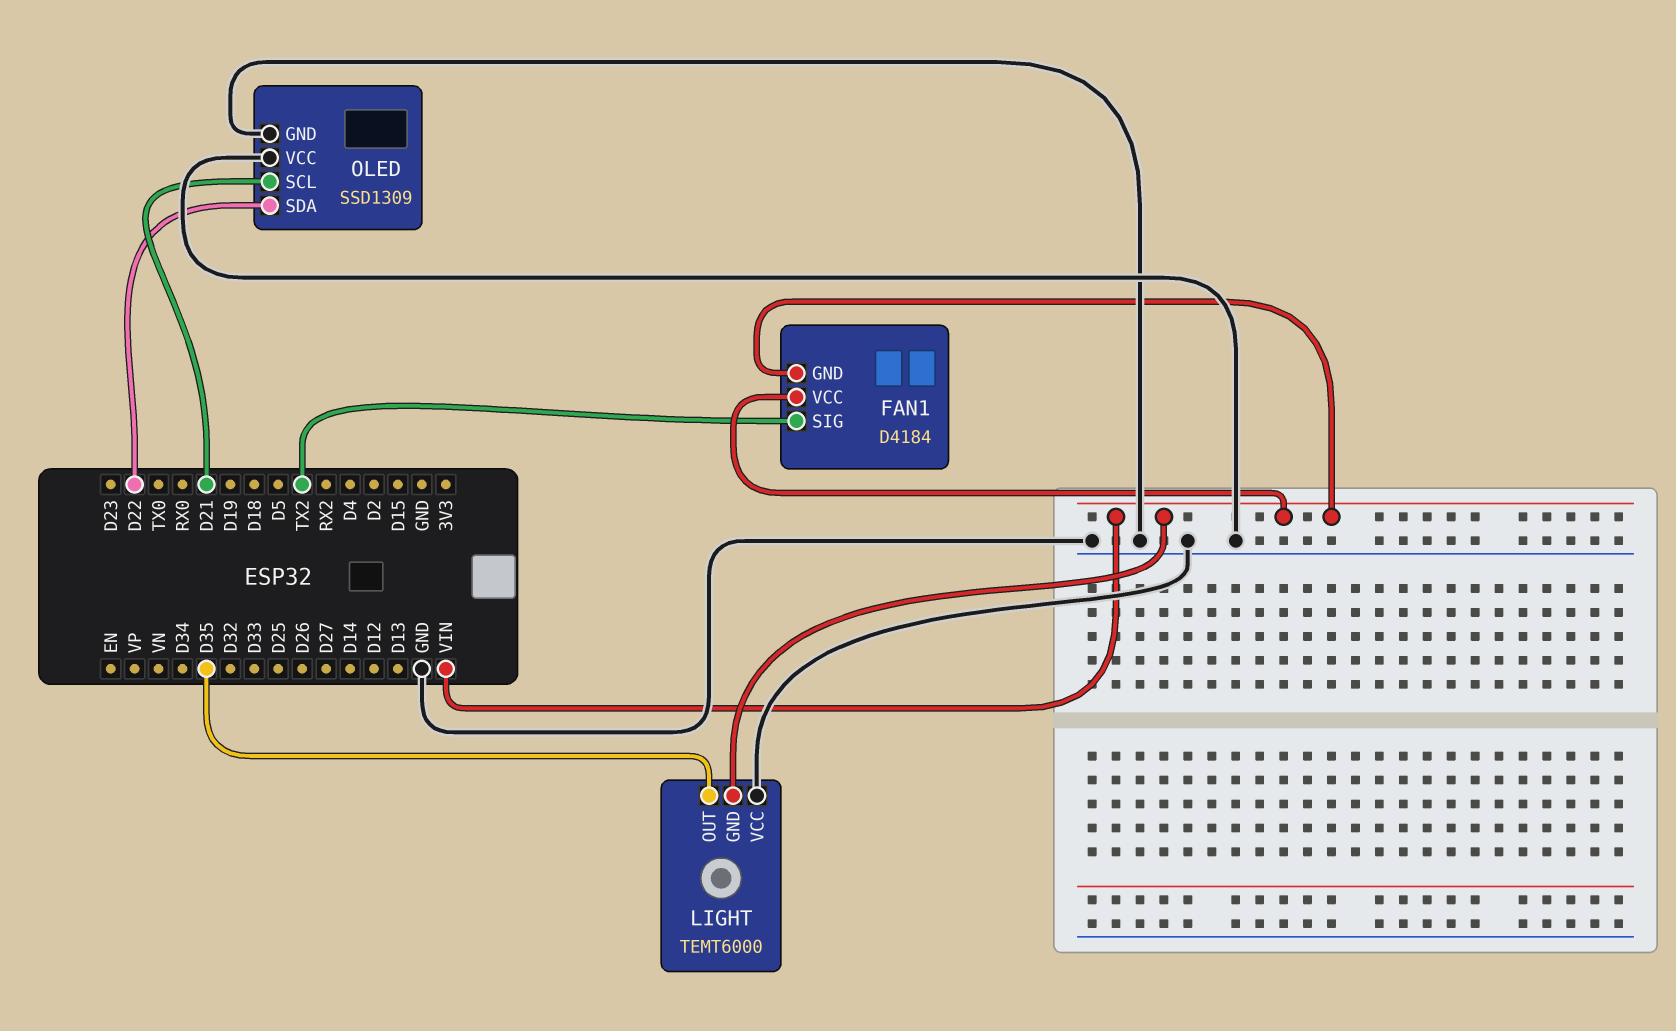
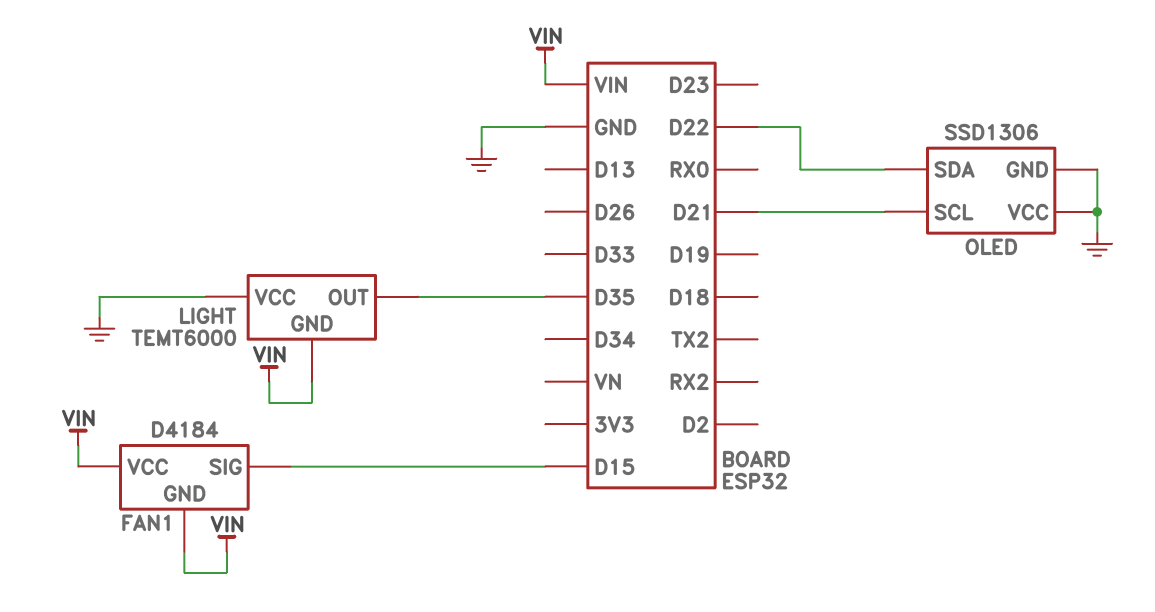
FAN1 pin SIG: TX2 -> D15
OLED: SSD1309 -> SSD1306

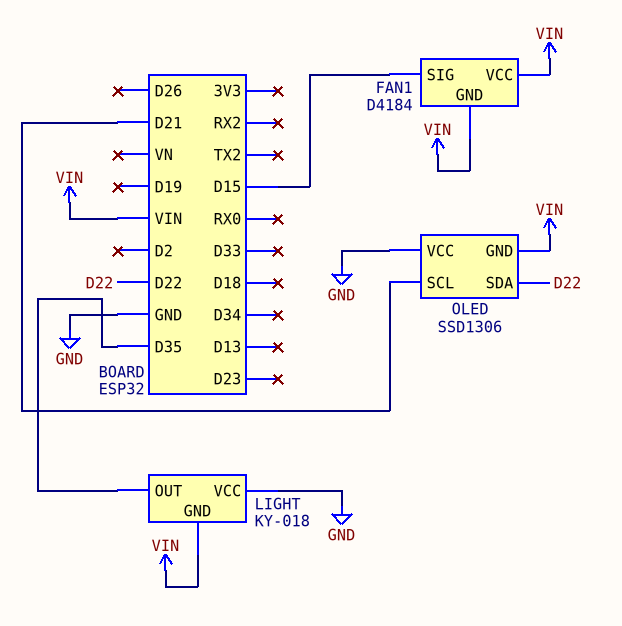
LIGHT: TEMT6000 -> KY-018
OLED pin GND: GND -> VIN

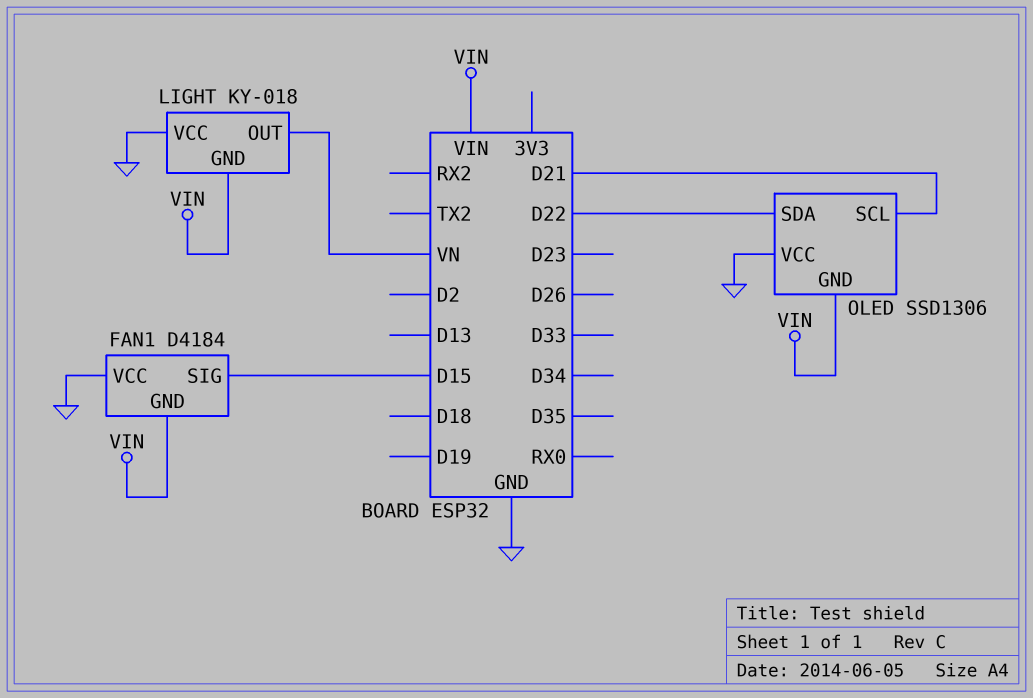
FAN1 pin VCC: VIN -> GND
LIGHT pin OUT: D35 -> VN

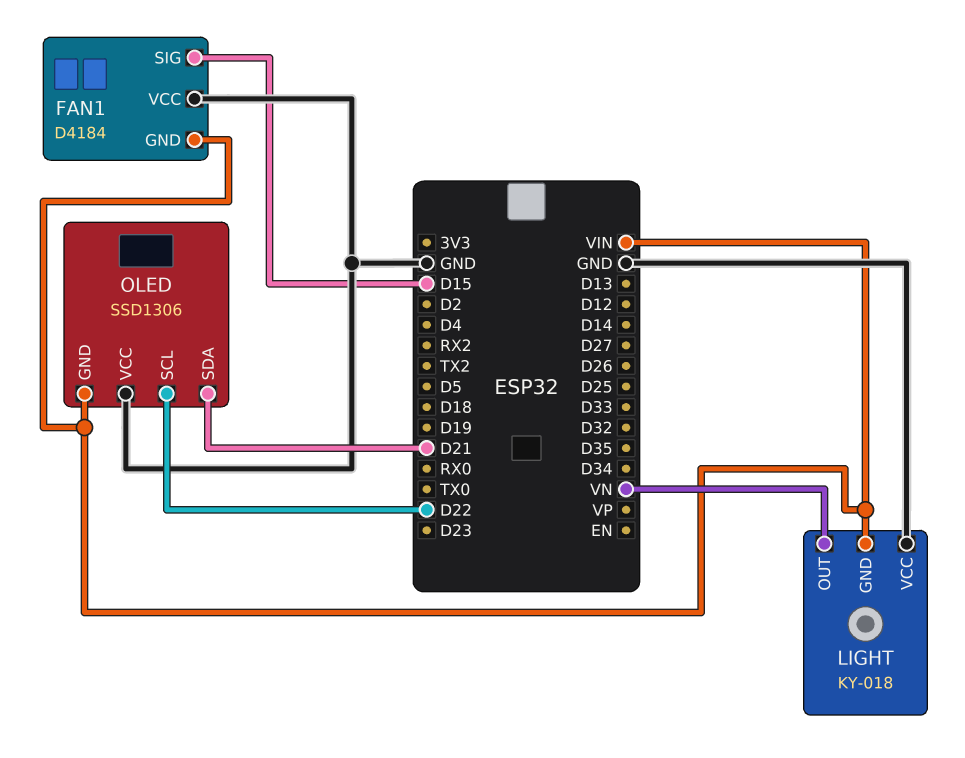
OLED pin SCL: D21 -> D22
OLED pin SDA: D22 -> D21

